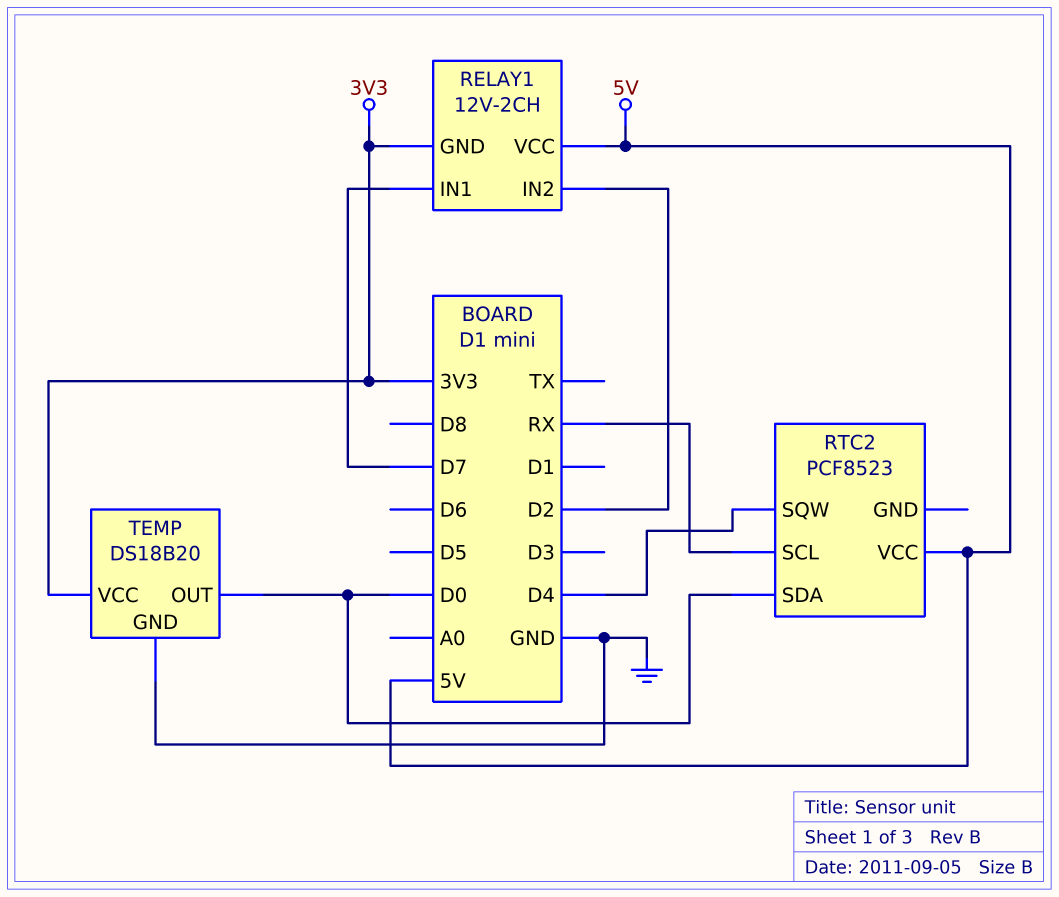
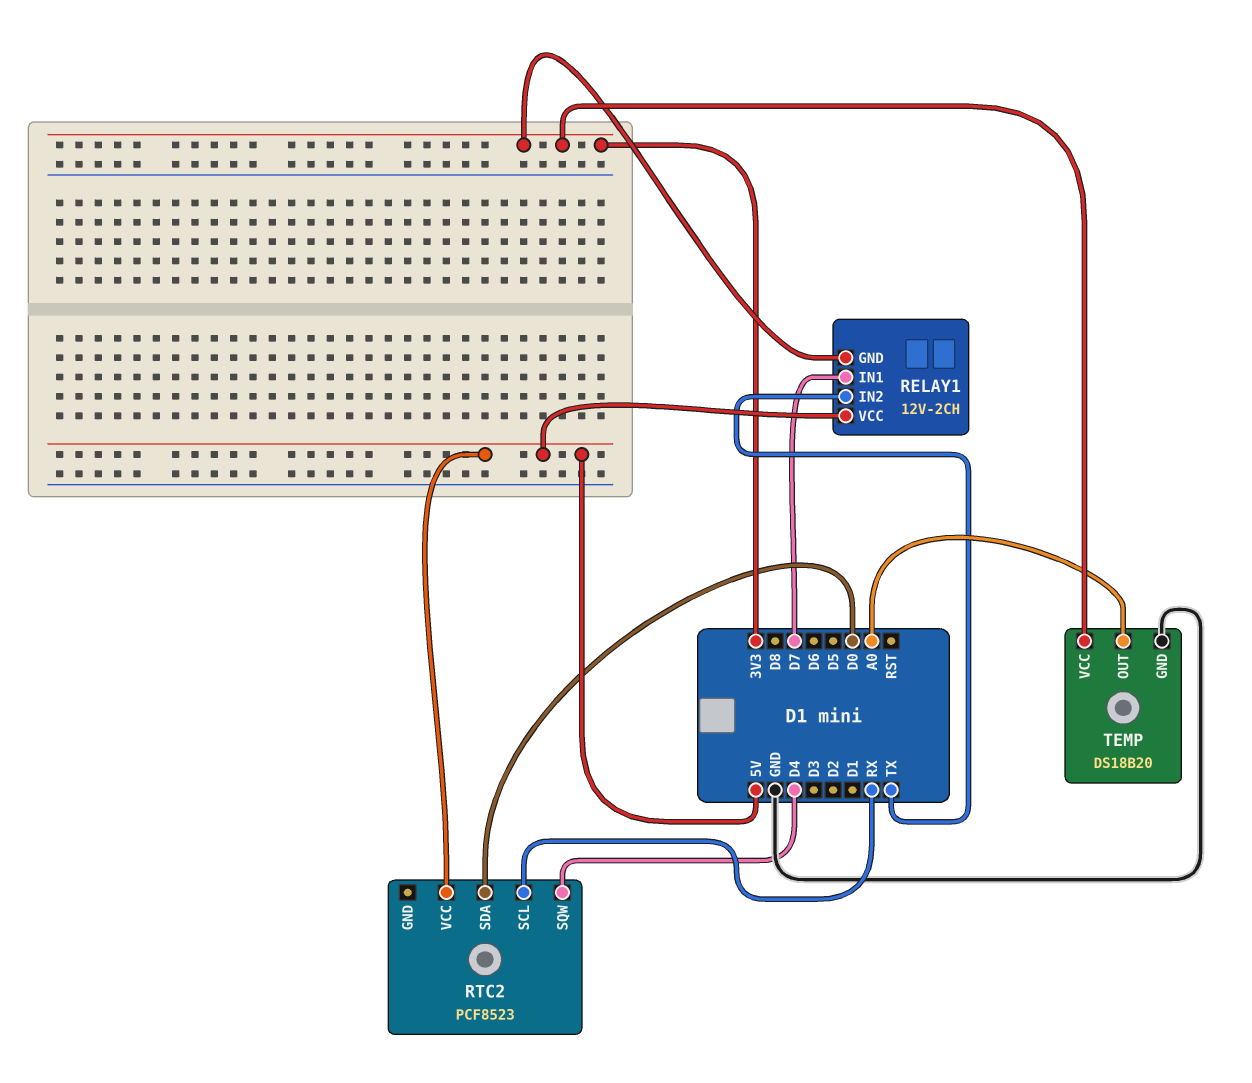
RELAY1 pin IN2: D2 -> TX
TEMP pin OUT: D0 -> A0

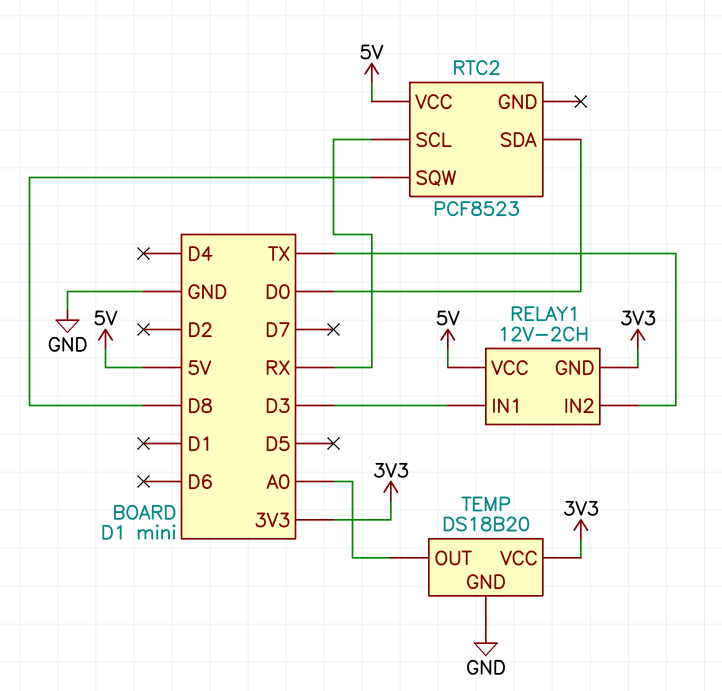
RELAY1 pin IN1: D7 -> D3
RTC2 pin SQW: D4 -> D8

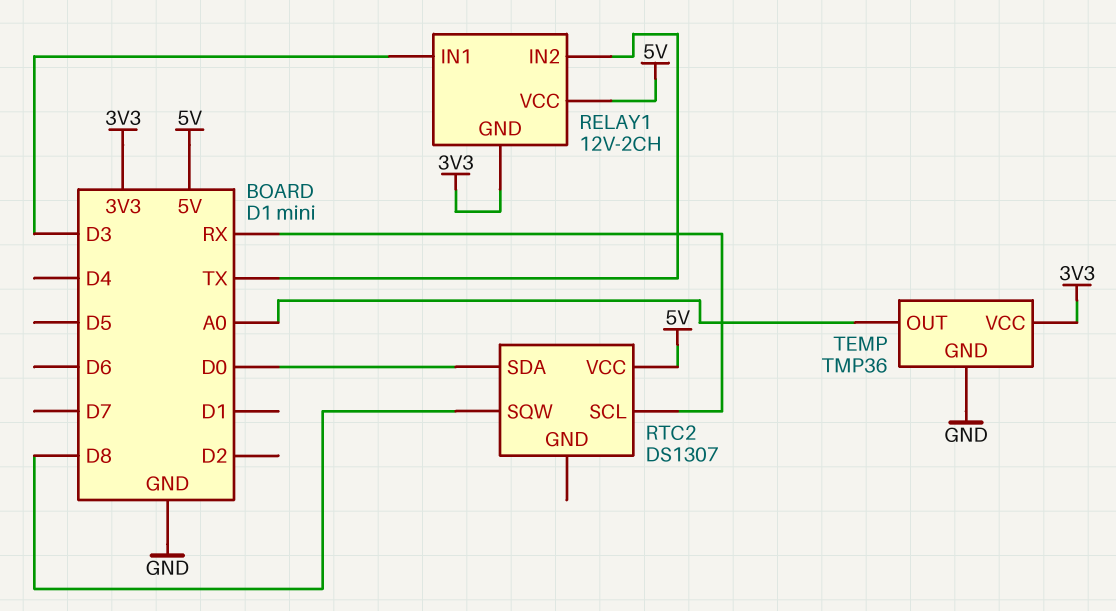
RTC2: PCF8523 -> DS1307
TEMP: DS18B20 -> TMP36

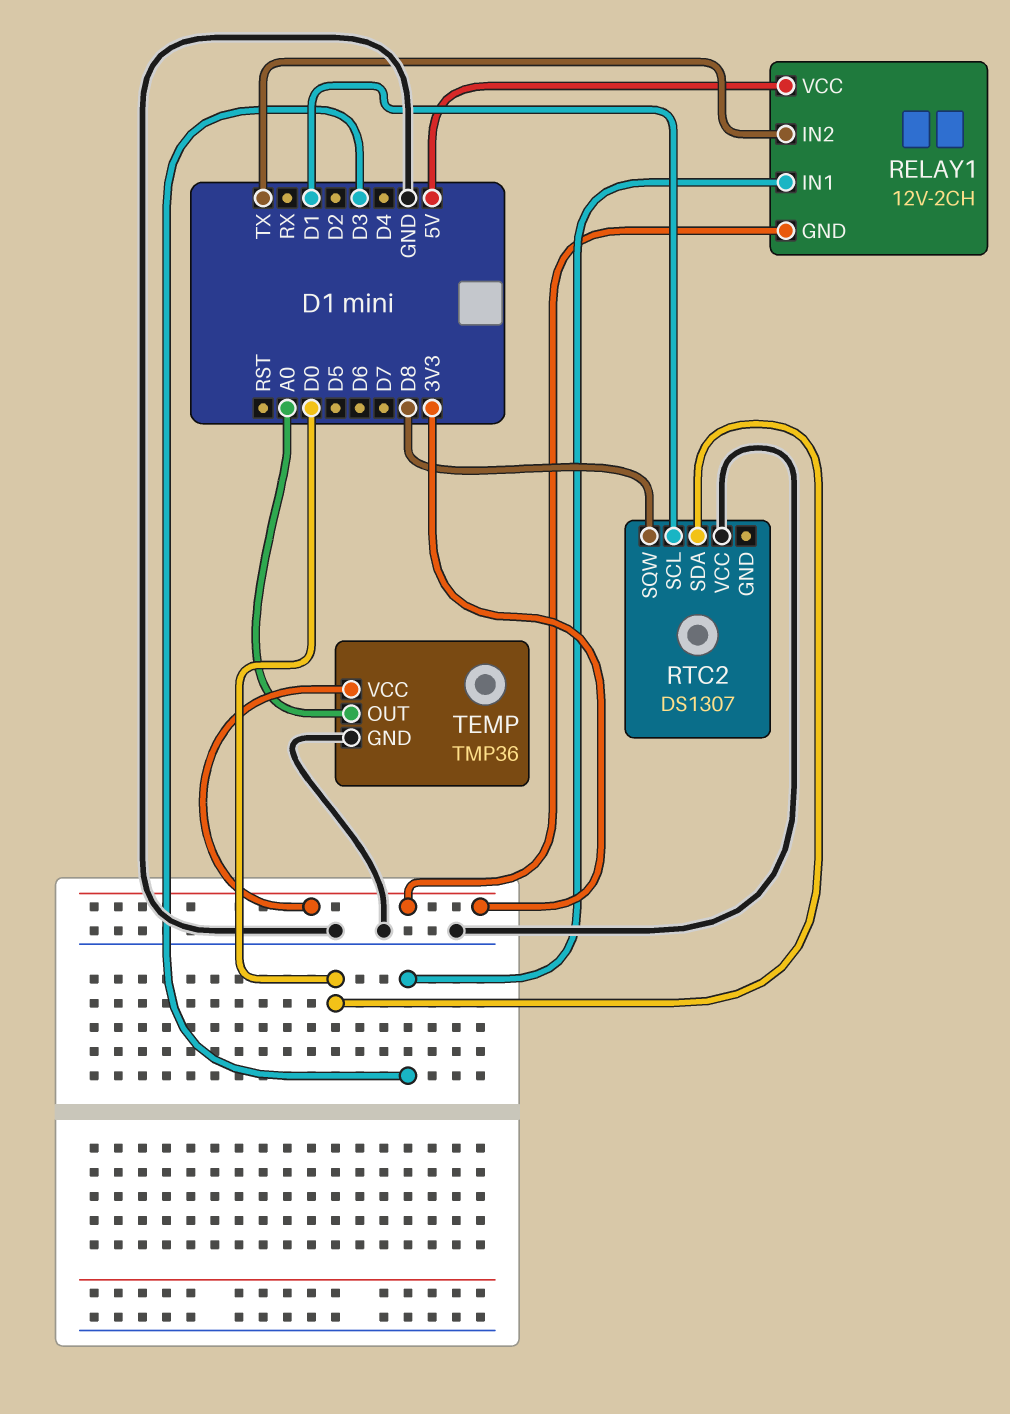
RTC2 pin SCL: RX -> D1
RTC2 pin VCC: 5V -> GND

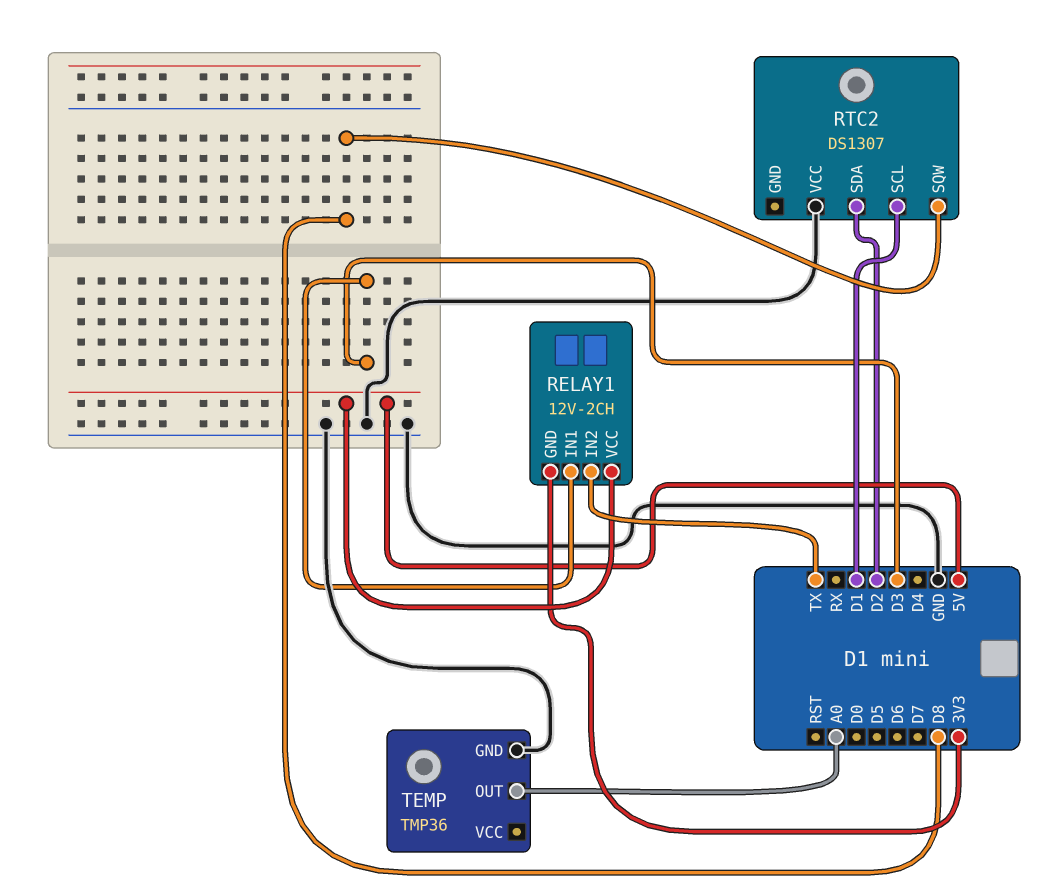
RTC2 pin SDA: D0 -> D2
TEMP pin VCC: 3V3 -> none

